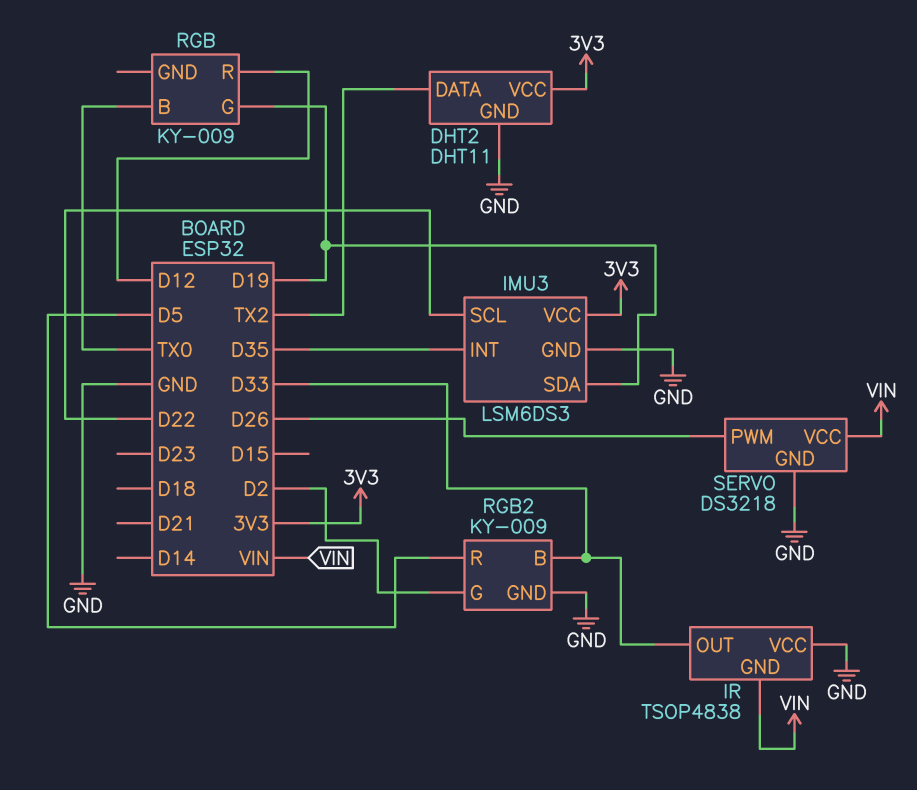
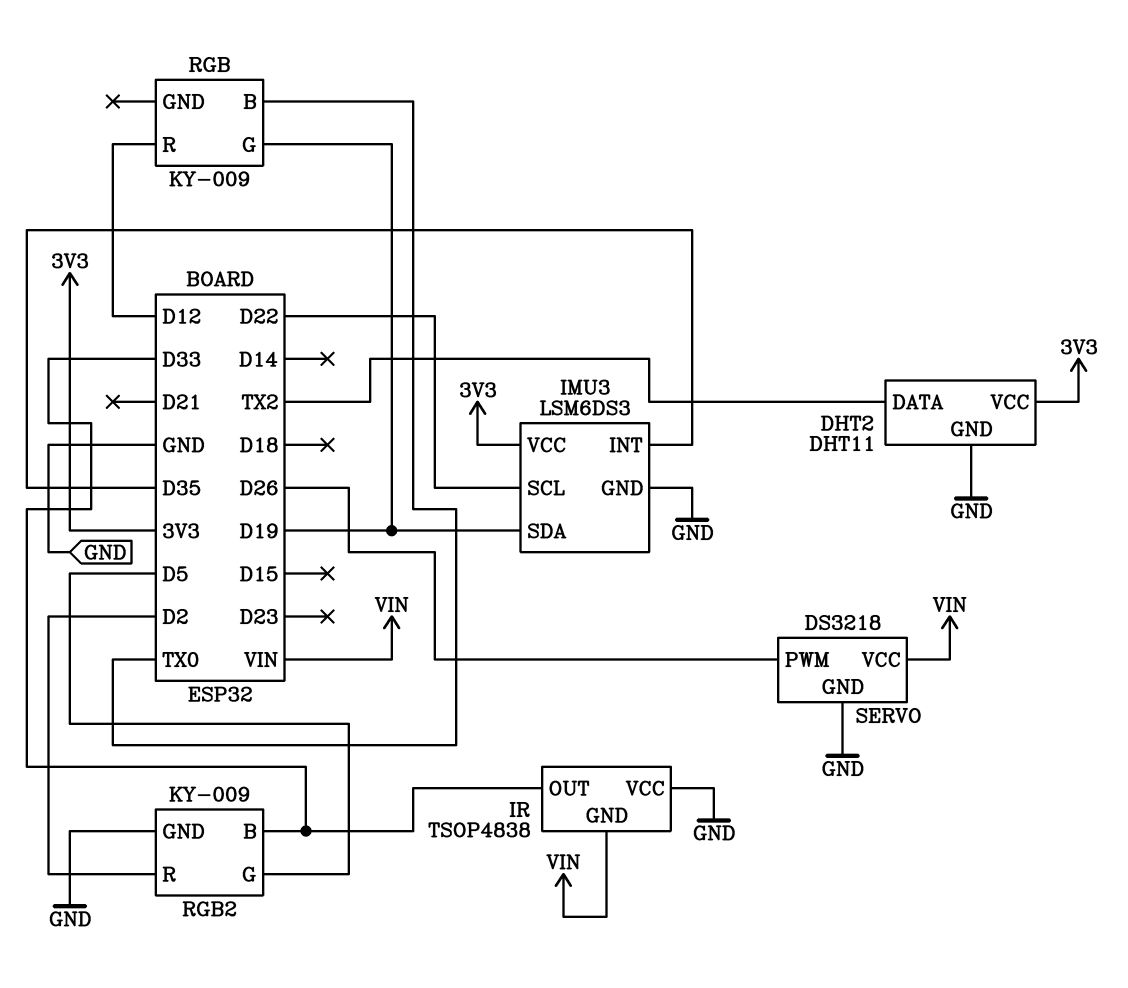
RGB2 pin G: D2 -> D5
RGB2 pin R: D5 -> D2

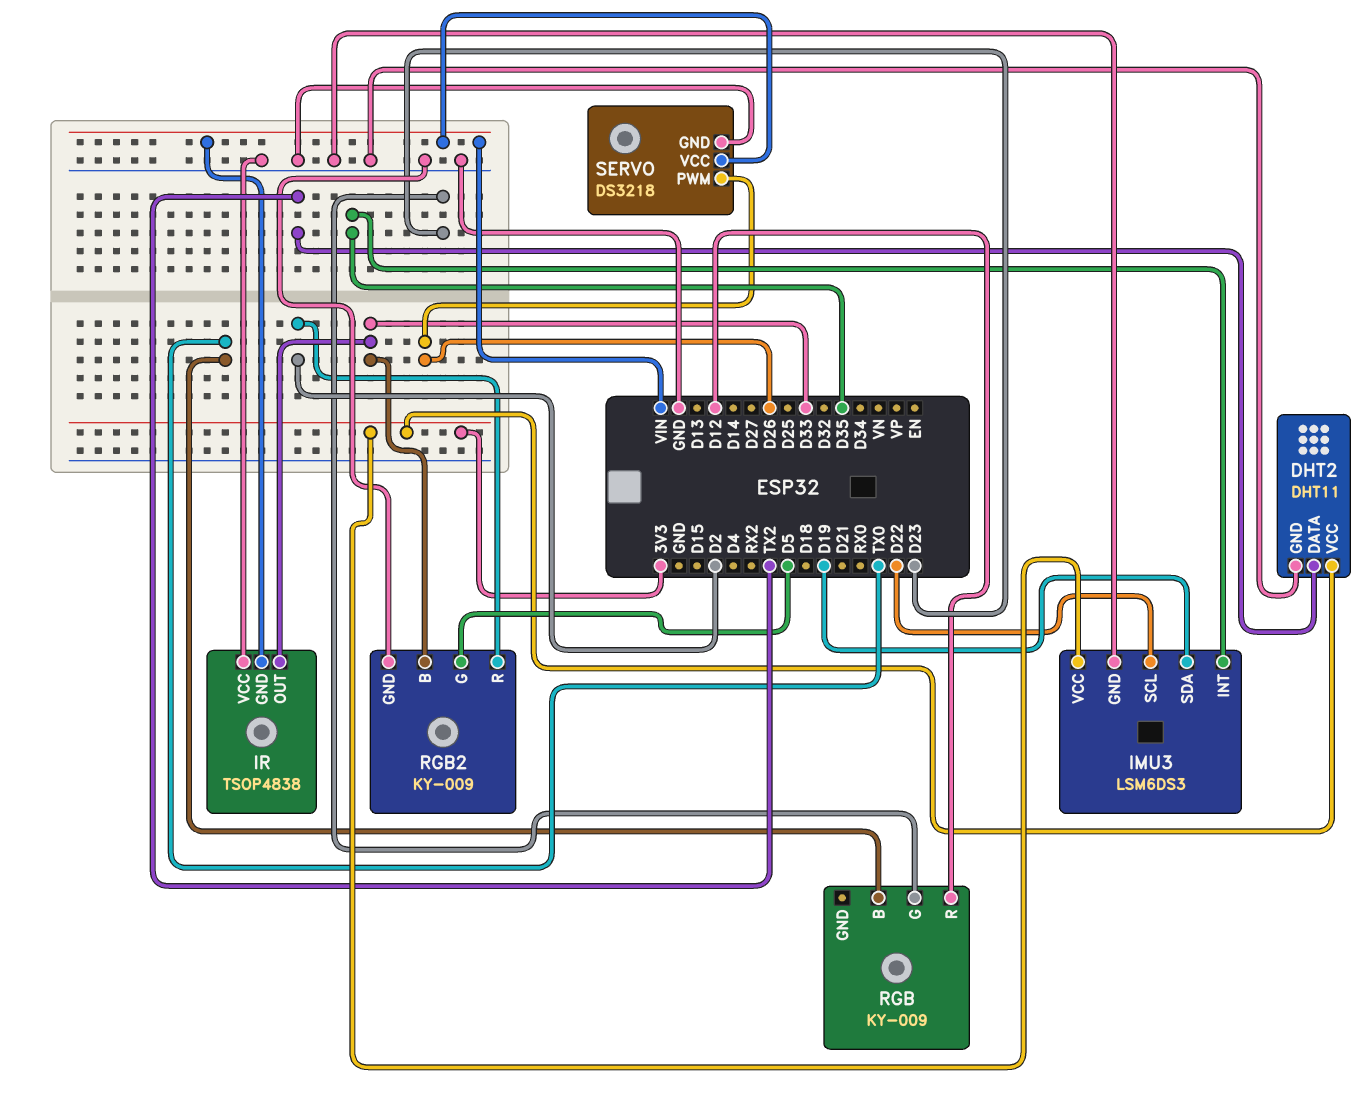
RGB pin G: D19 -> D23

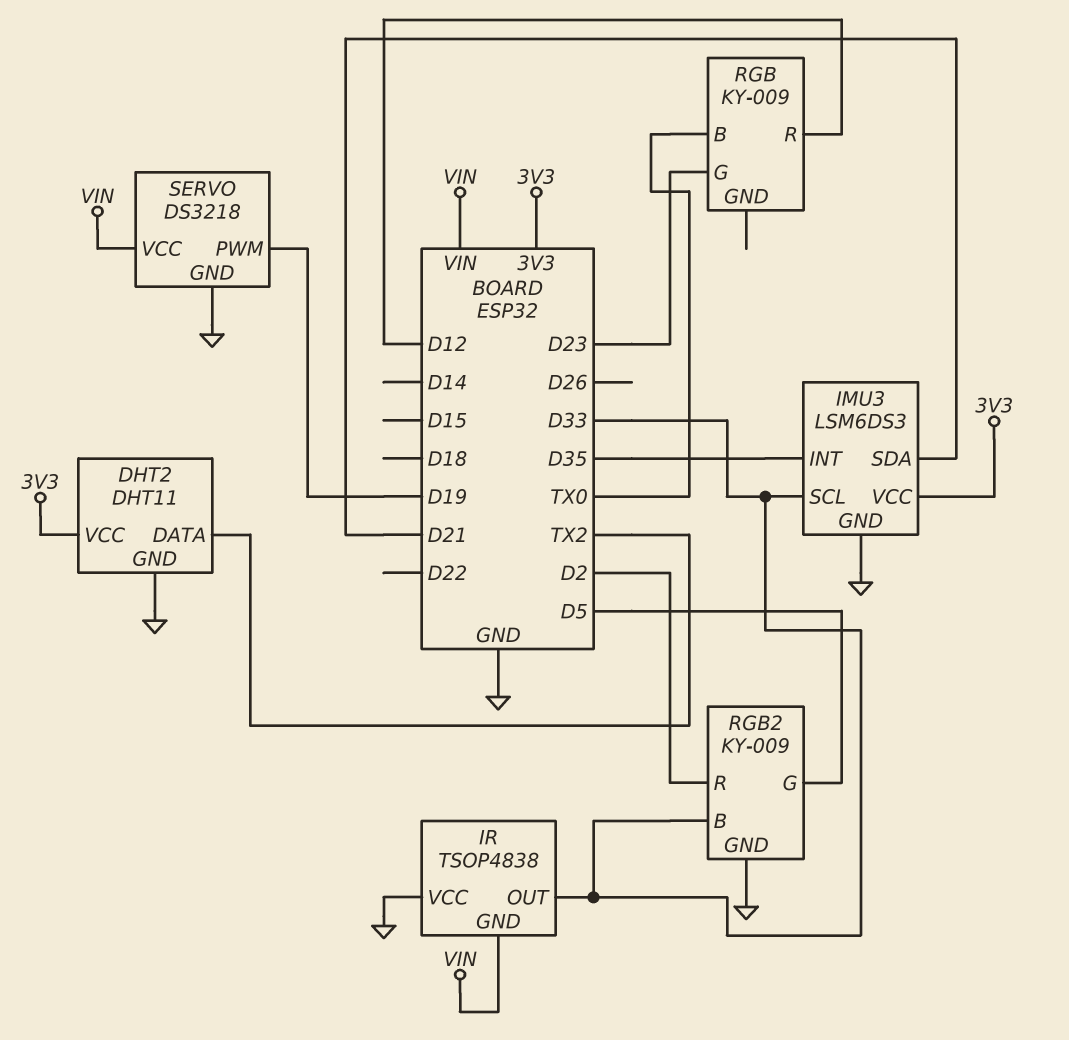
IMU3 pin SCL: D22 -> D33
IMU3 pin SDA: D19 -> D21
SERVO pin PWM: D26 -> D19

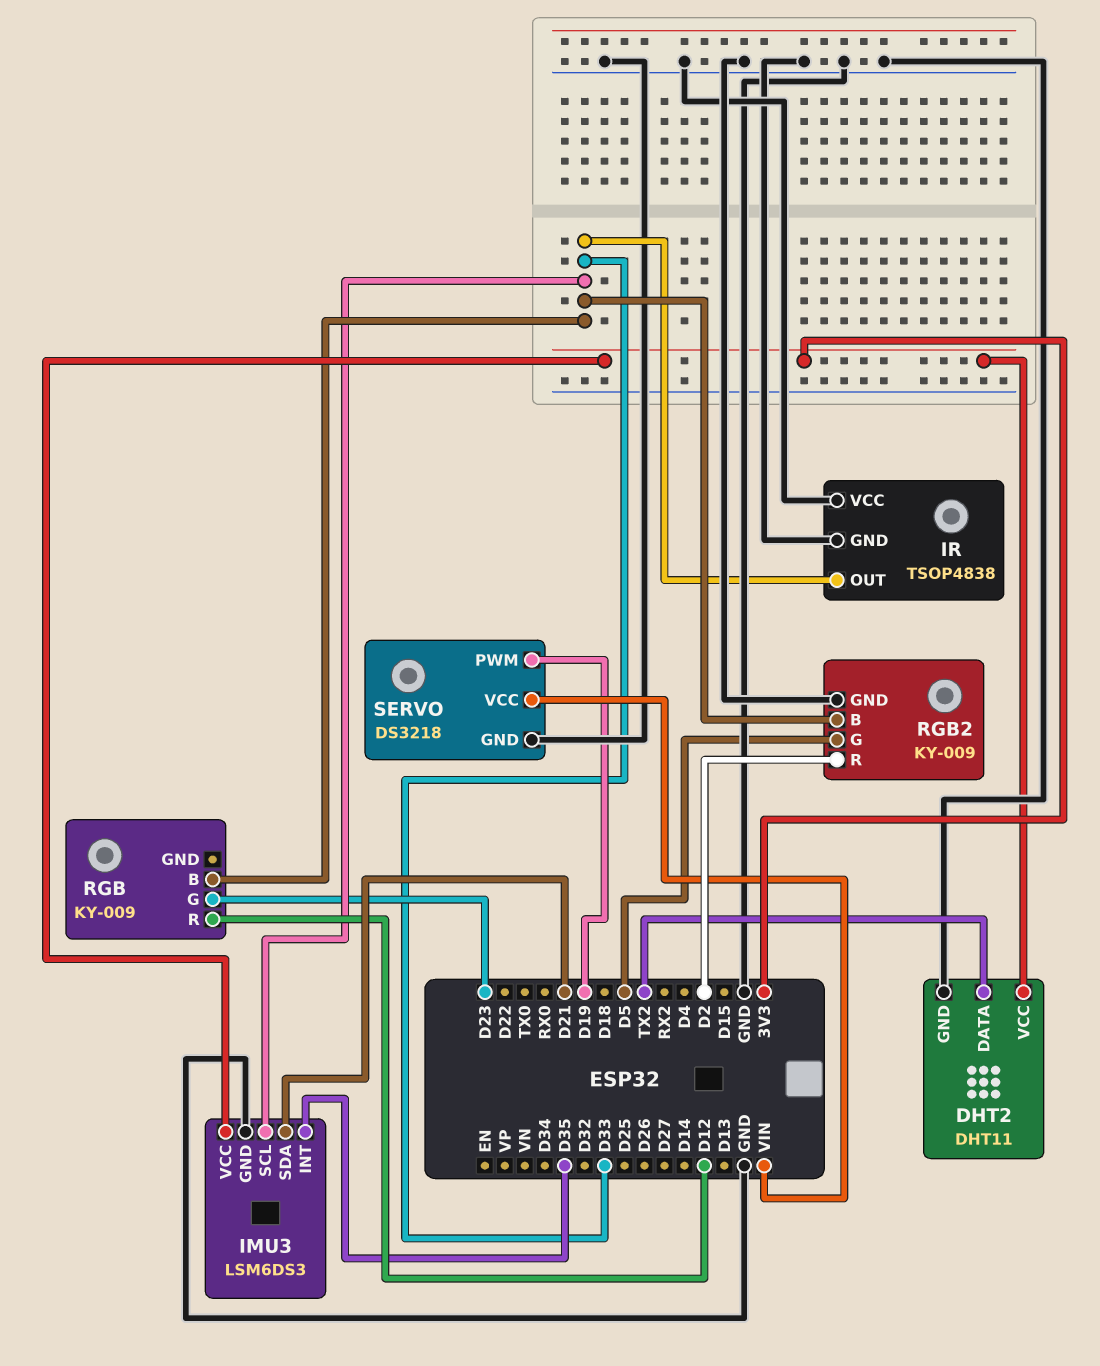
IR pin GND: VIN -> GND
RGB pin B: TX0 -> D33

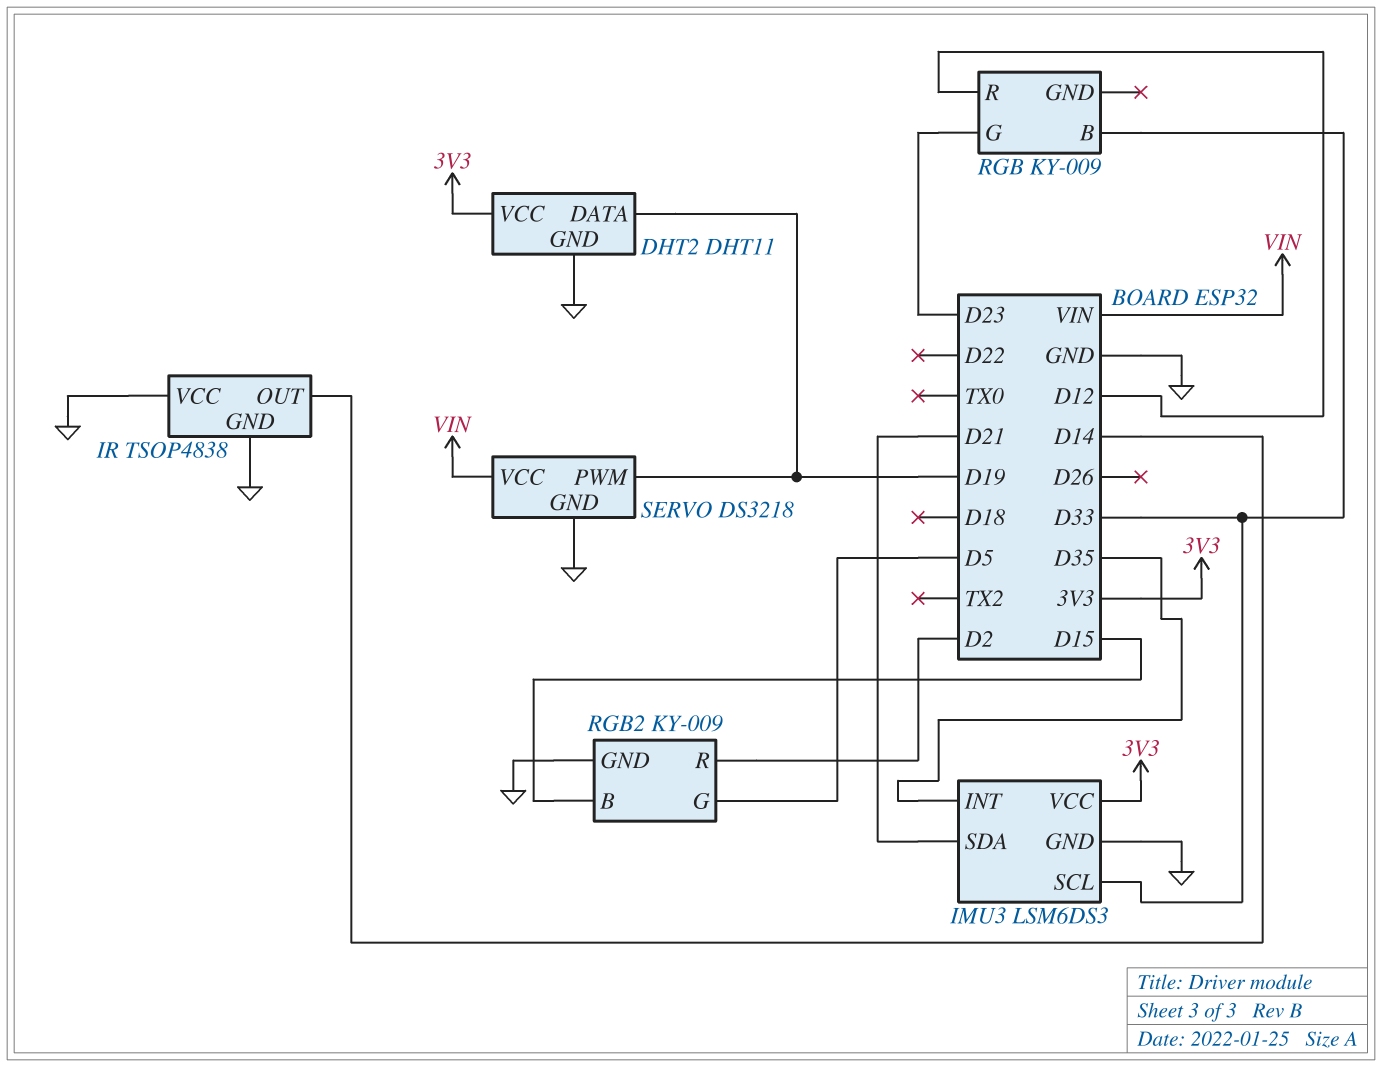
DHT2 pin DATA: TX2 -> D19
IR pin OUT: D33 -> D14
RGB2 pin B: D33 -> D15

